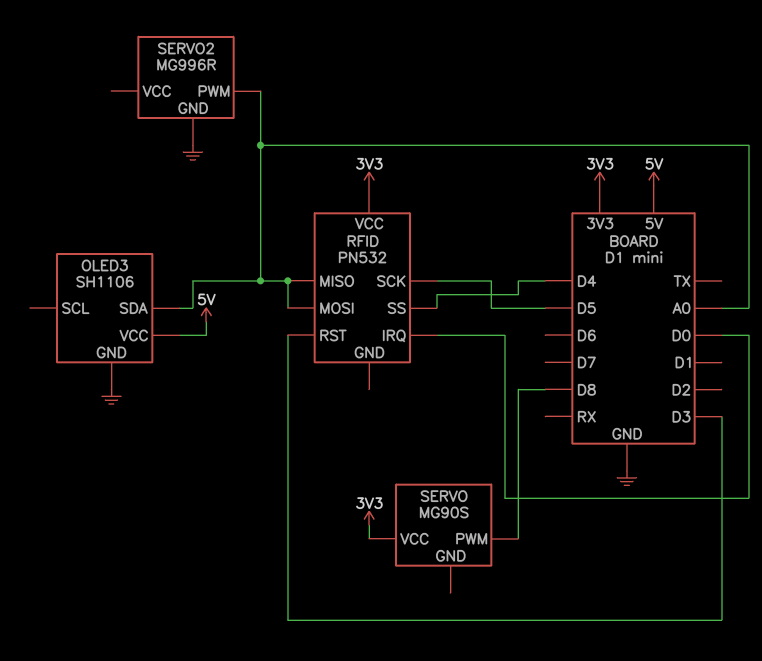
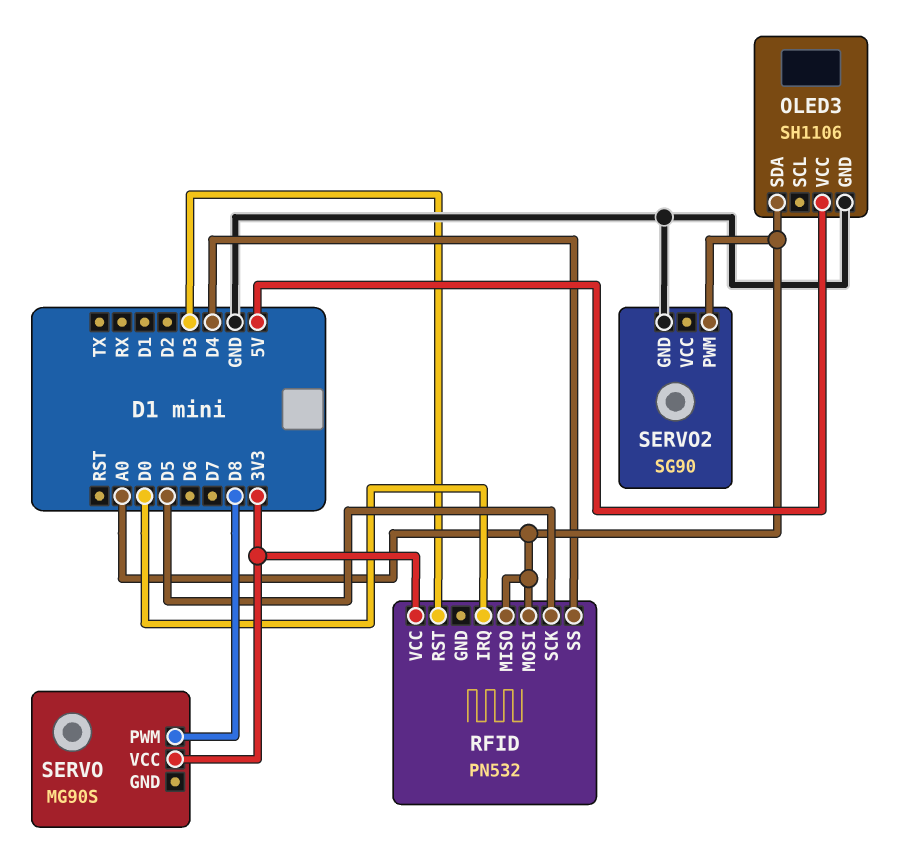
SERVO2: MG996R -> SG90

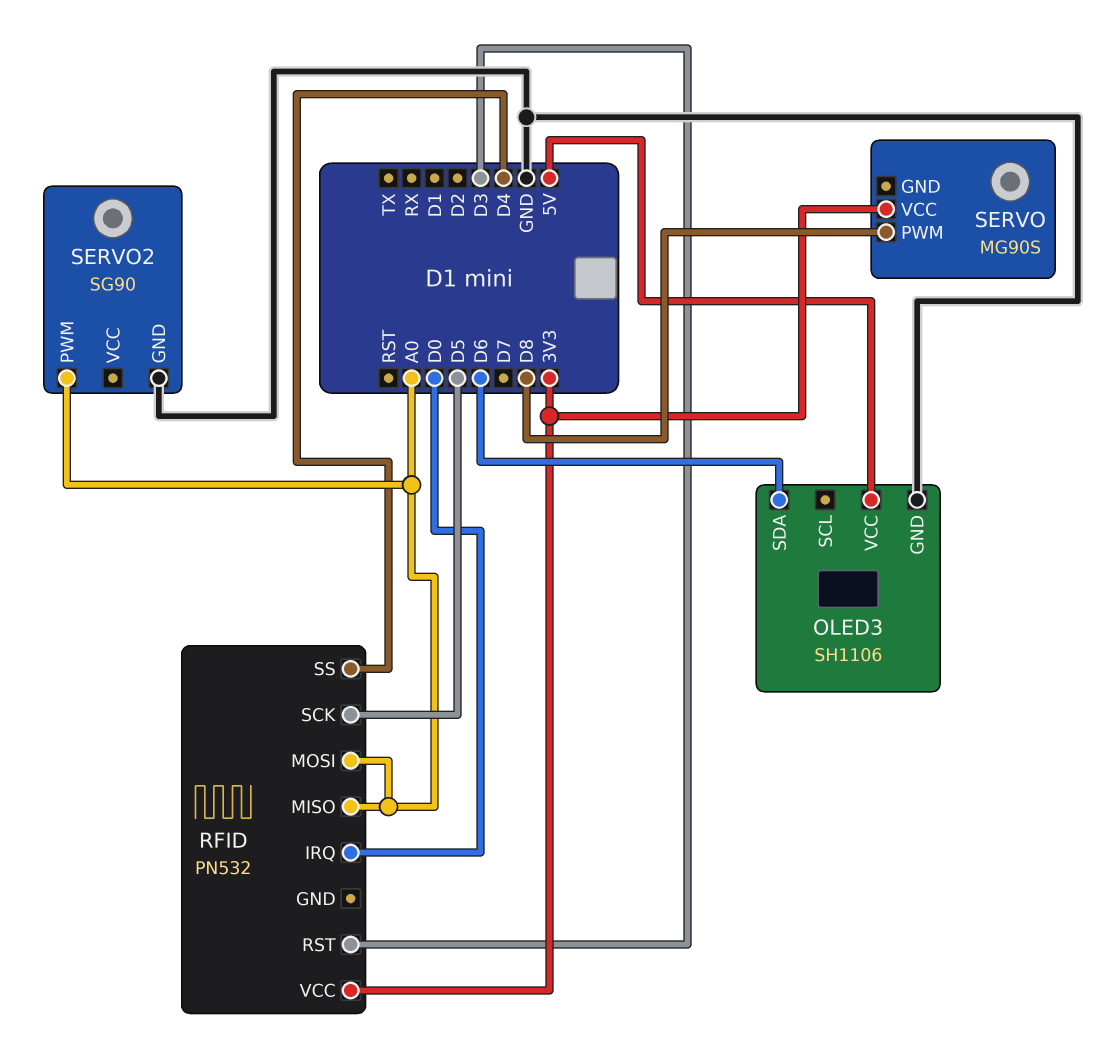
OLED3 pin SDA: A0 -> D6

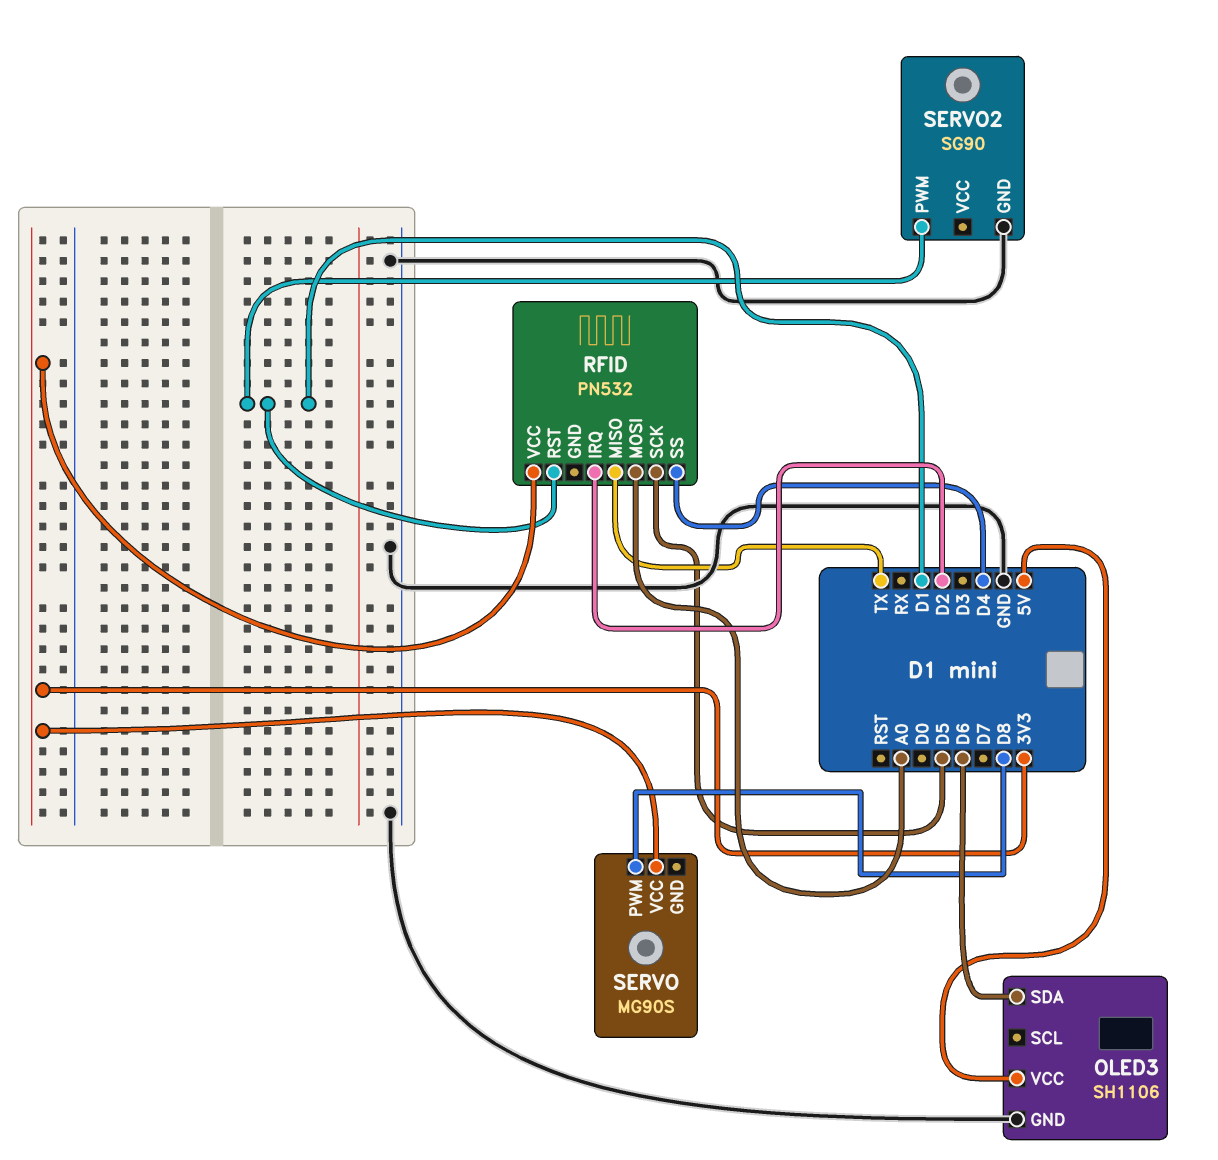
RFID pin IRQ: D0 -> D2
RFID pin MISO: A0 -> TX
RFID pin RST: D3 -> D1
SERVO2 pin PWM: A0 -> D1

